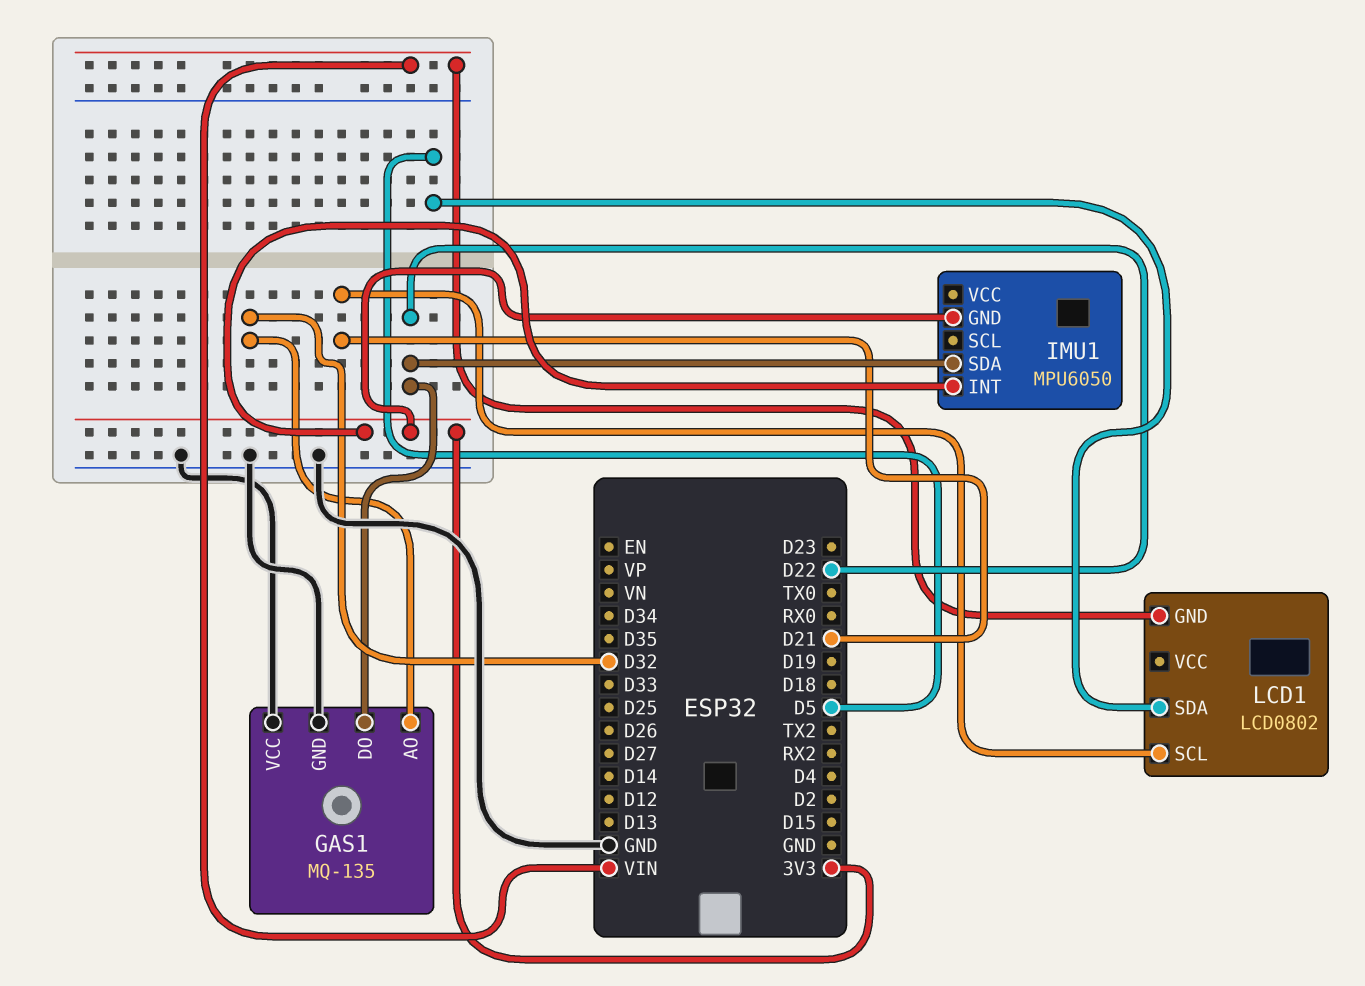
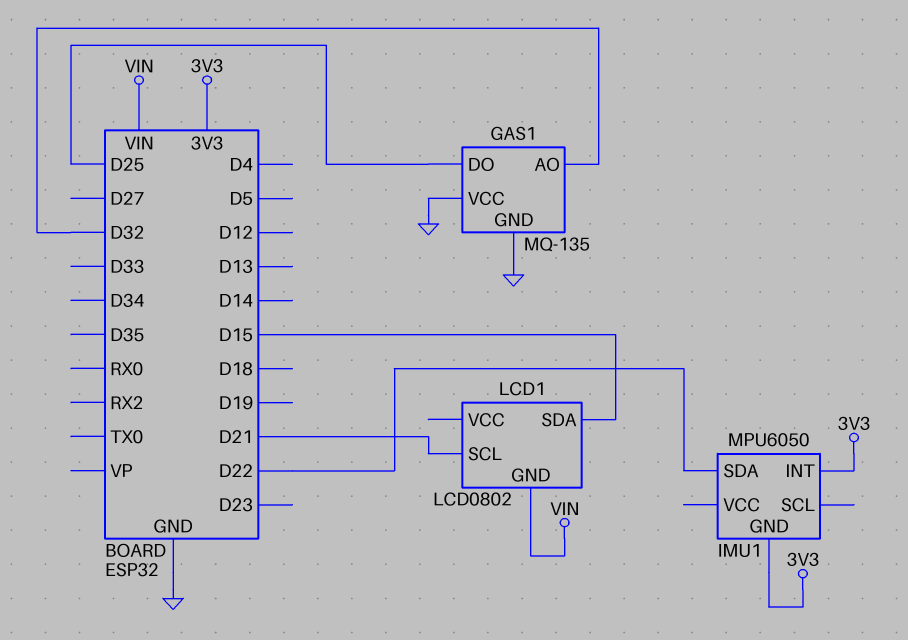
GAS1 pin DO: D22 -> D25
LCD1 pin SDA: D5 -> D15

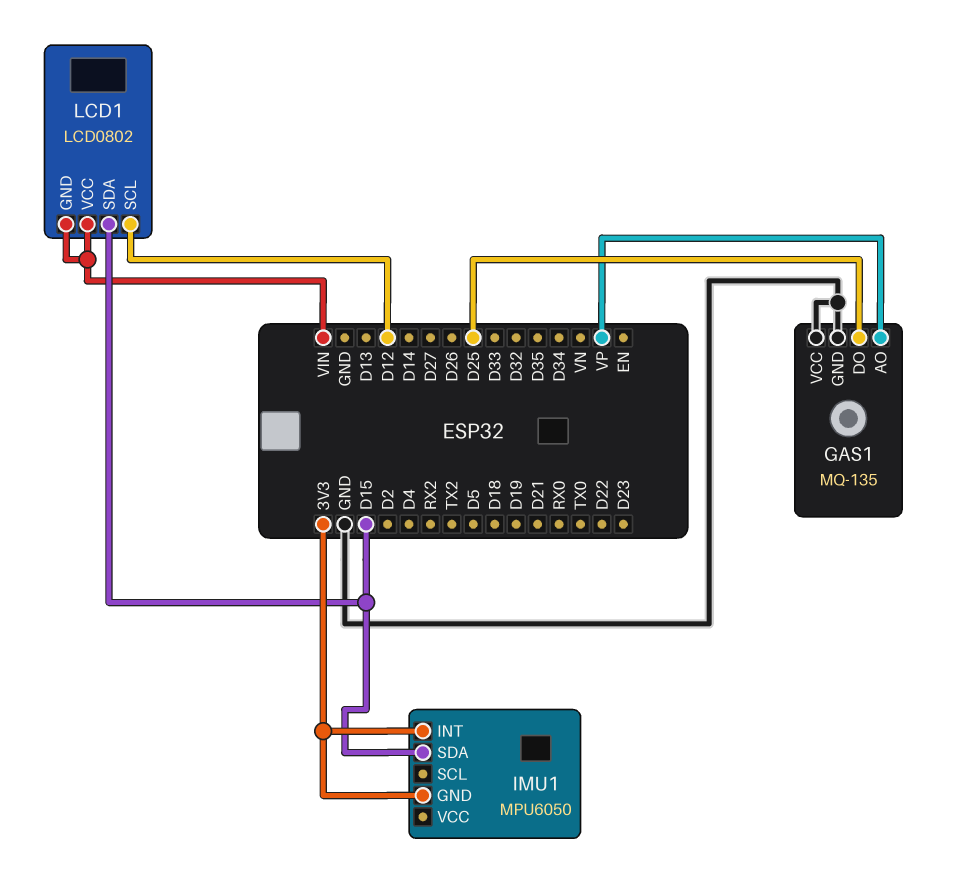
GAS1 pin AO: D32 -> VP
IMU1 pin SDA: D22 -> D15
LCD1 pin SCL: D21 -> D12
LCD1 pin VCC: none -> VIN

